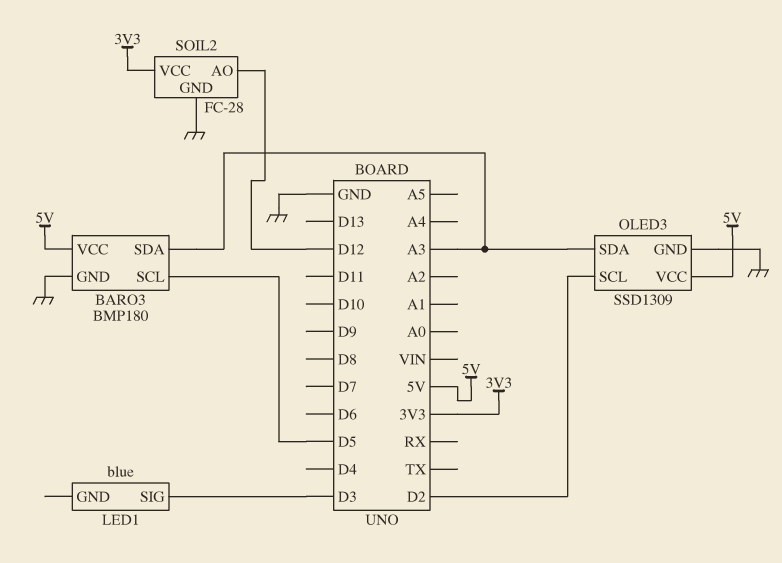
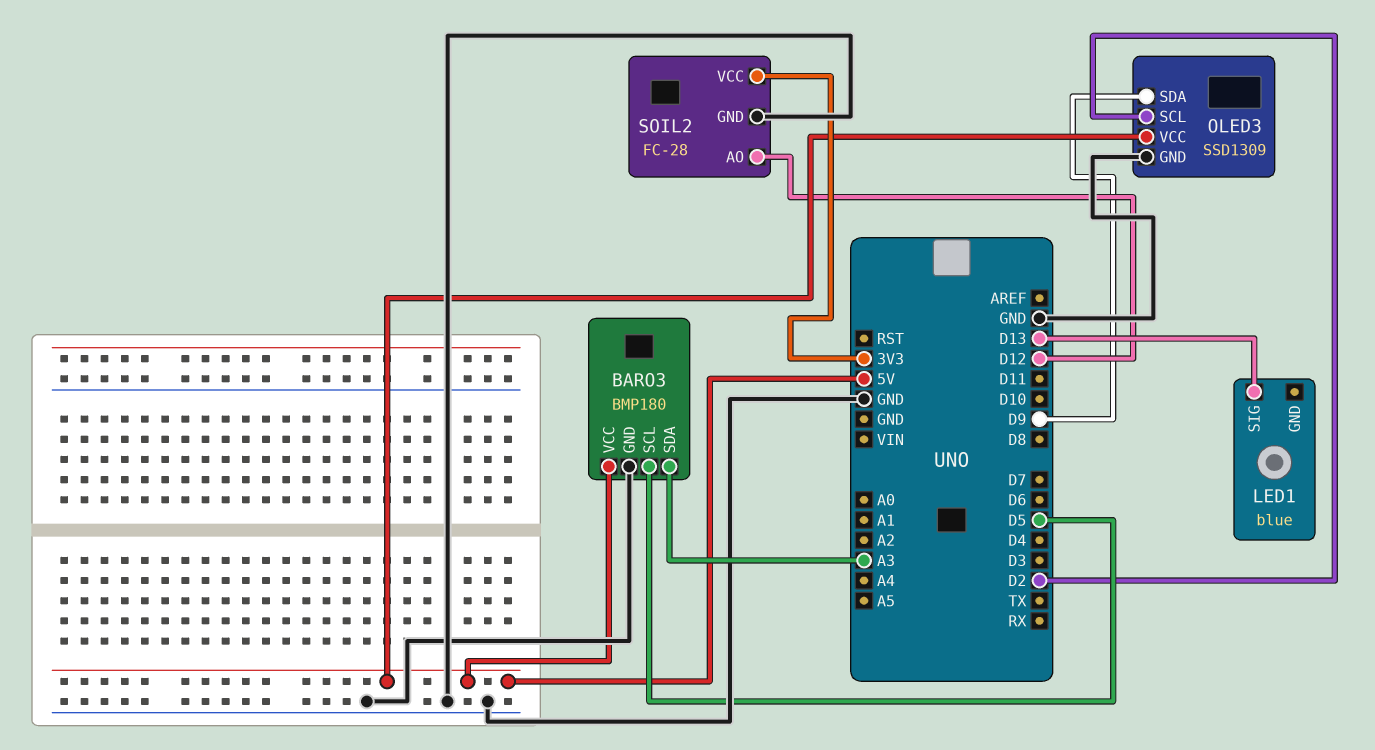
LED1 pin SIG: D3 -> D13
OLED3 pin SDA: A3 -> D9

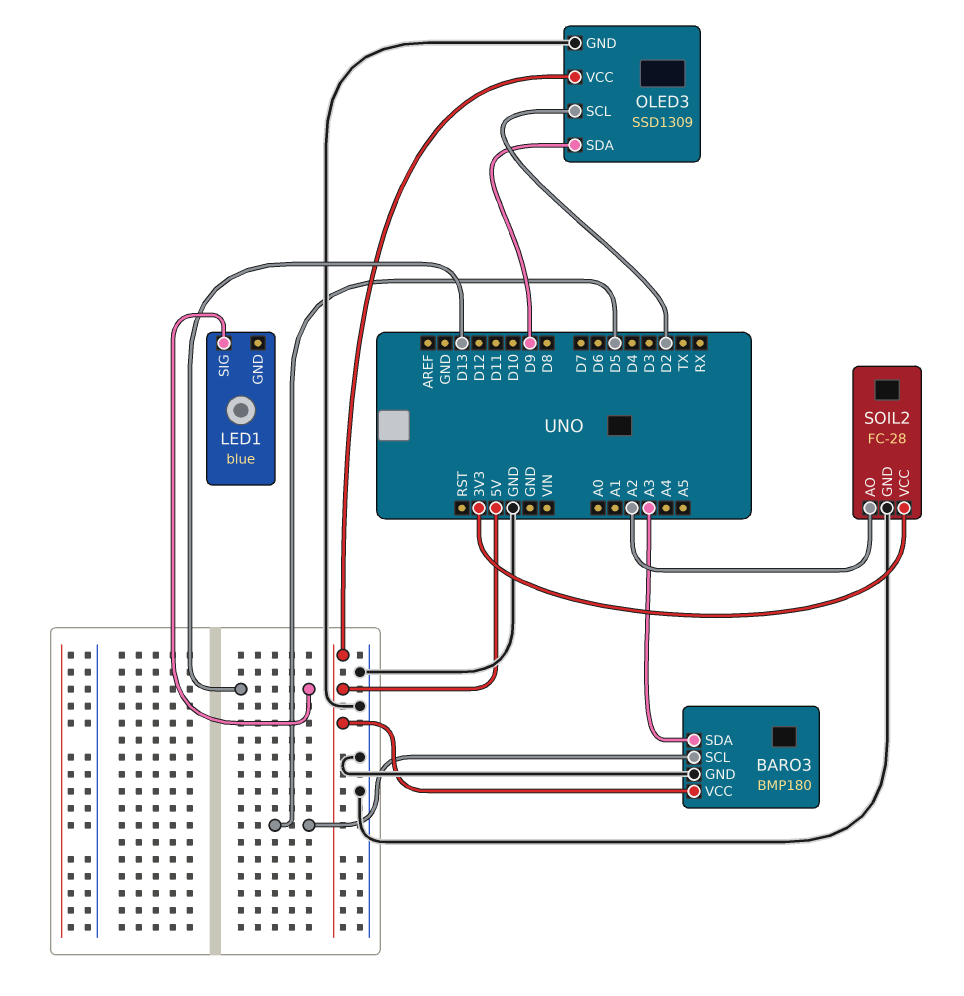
SOIL2 pin AO: D12 -> A2

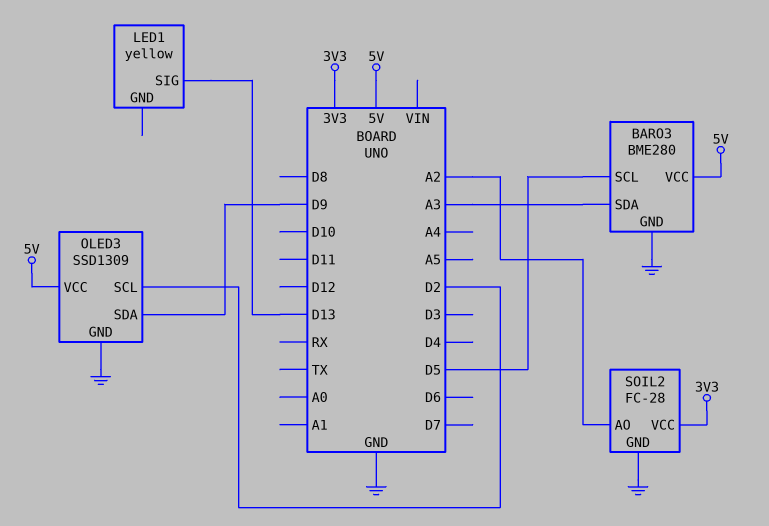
BARO3: BMP180 -> BME280
LED1: blue -> yellow

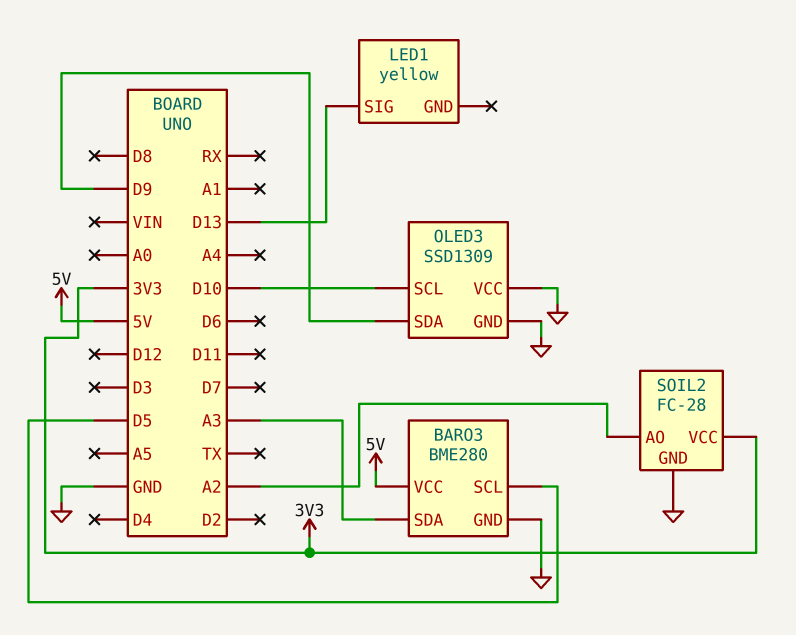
OLED3 pin SCL: D2 -> D10
OLED3 pin VCC: 5V -> GND

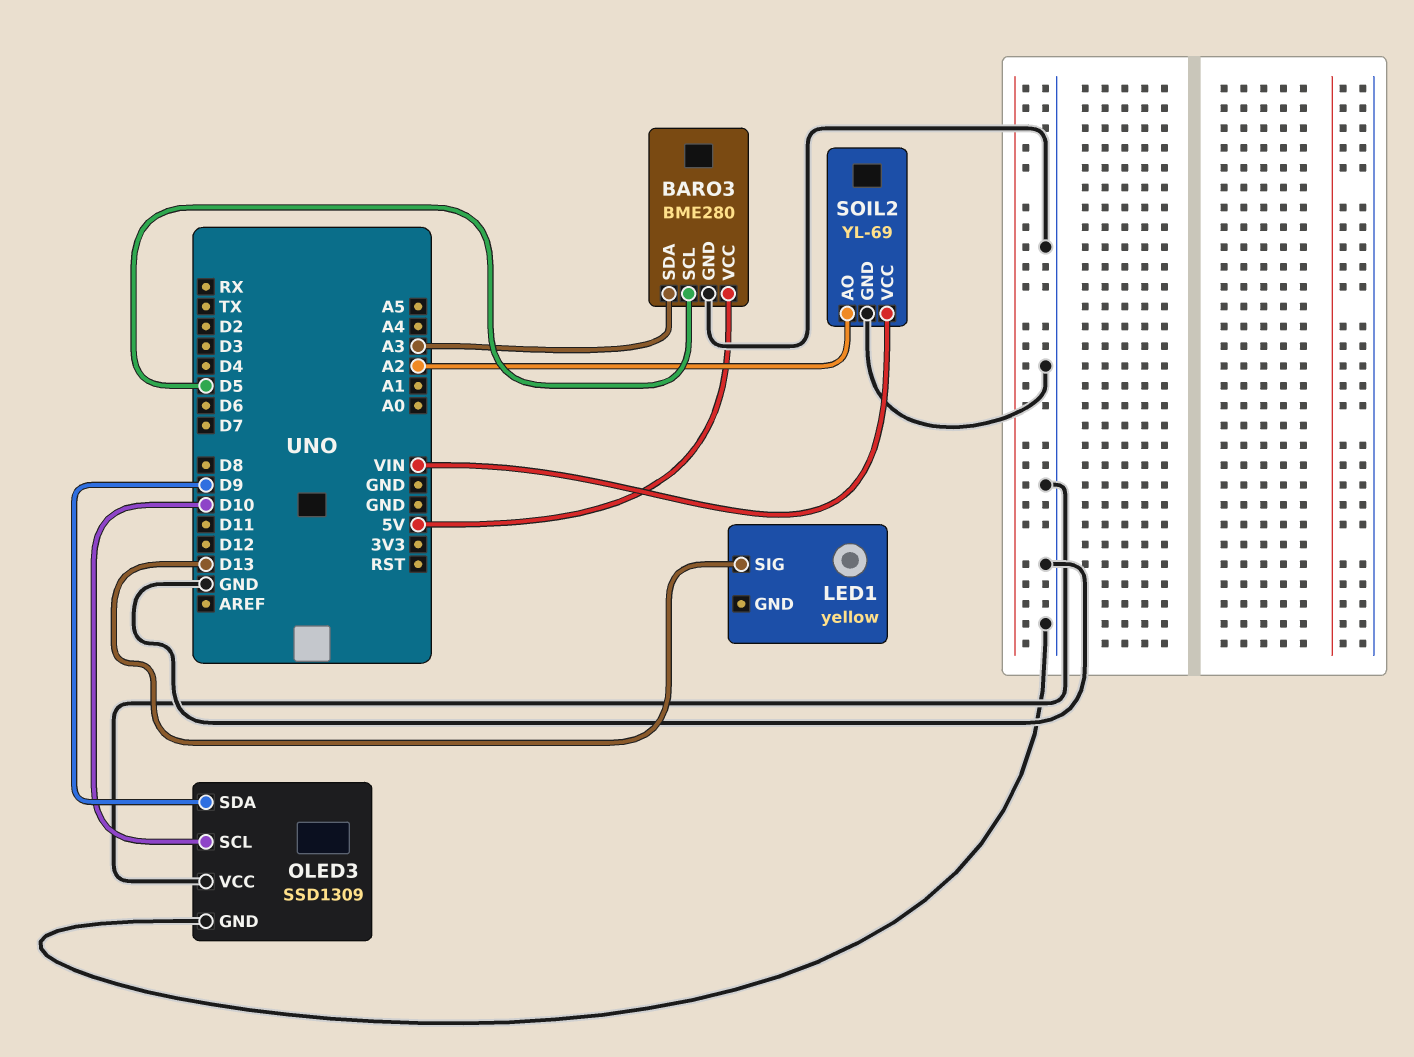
SOIL2: FC-28 -> YL-69
SOIL2 pin VCC: 3V3 -> VIN

